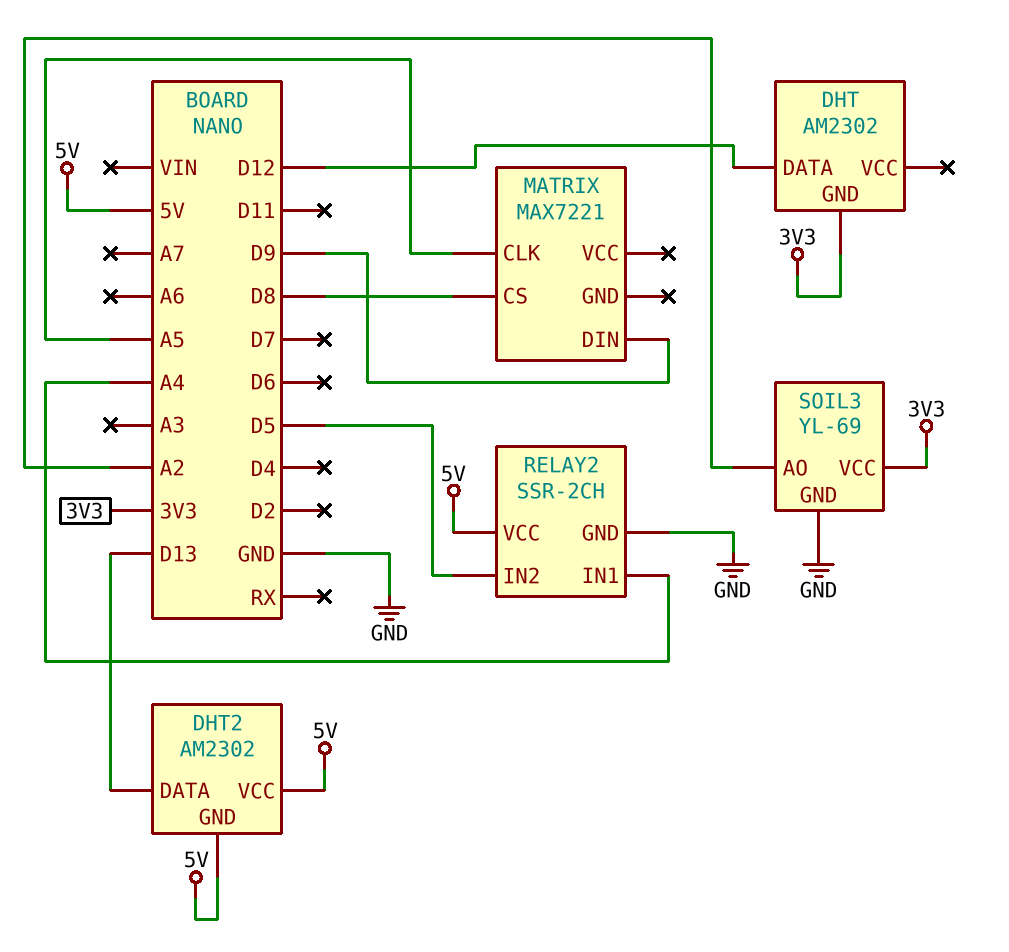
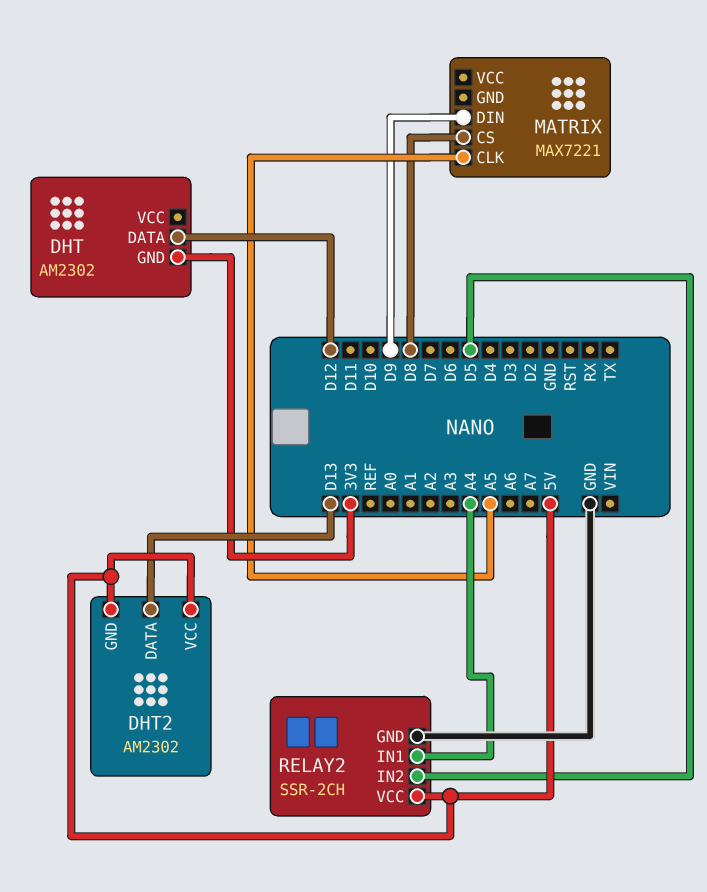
SOIL3: YL-69 -> none
SOIL3 pin AO: A2 -> none
SOIL3 pin GND: GND -> none
SOIL3 pin VCC: 3V3 -> none

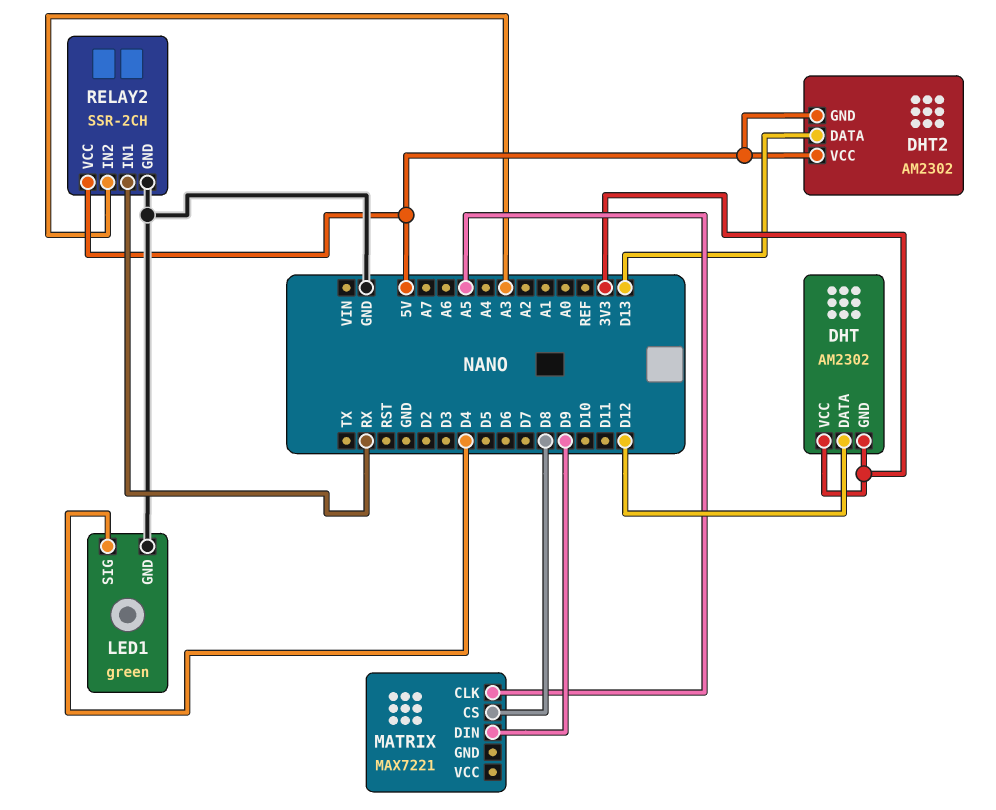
DHT pin VCC: none -> 3V3
LED1: none -> green
LED1 pin GND: none -> GND
LED1 pin SIG: none -> D4
RELAY2 pin IN1: A4 -> RX
RELAY2 pin IN2: D5 -> A3

